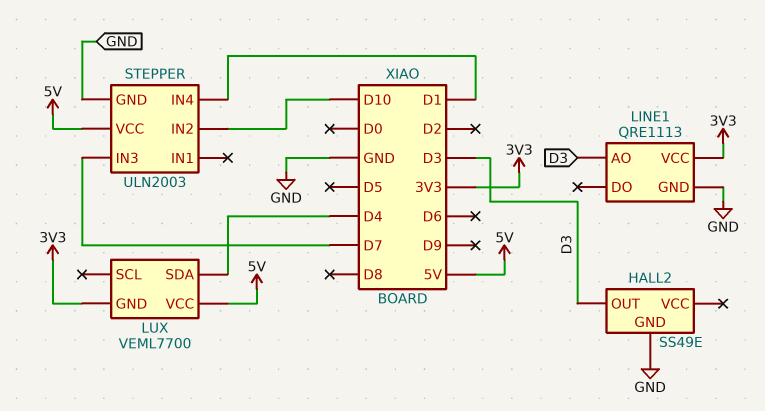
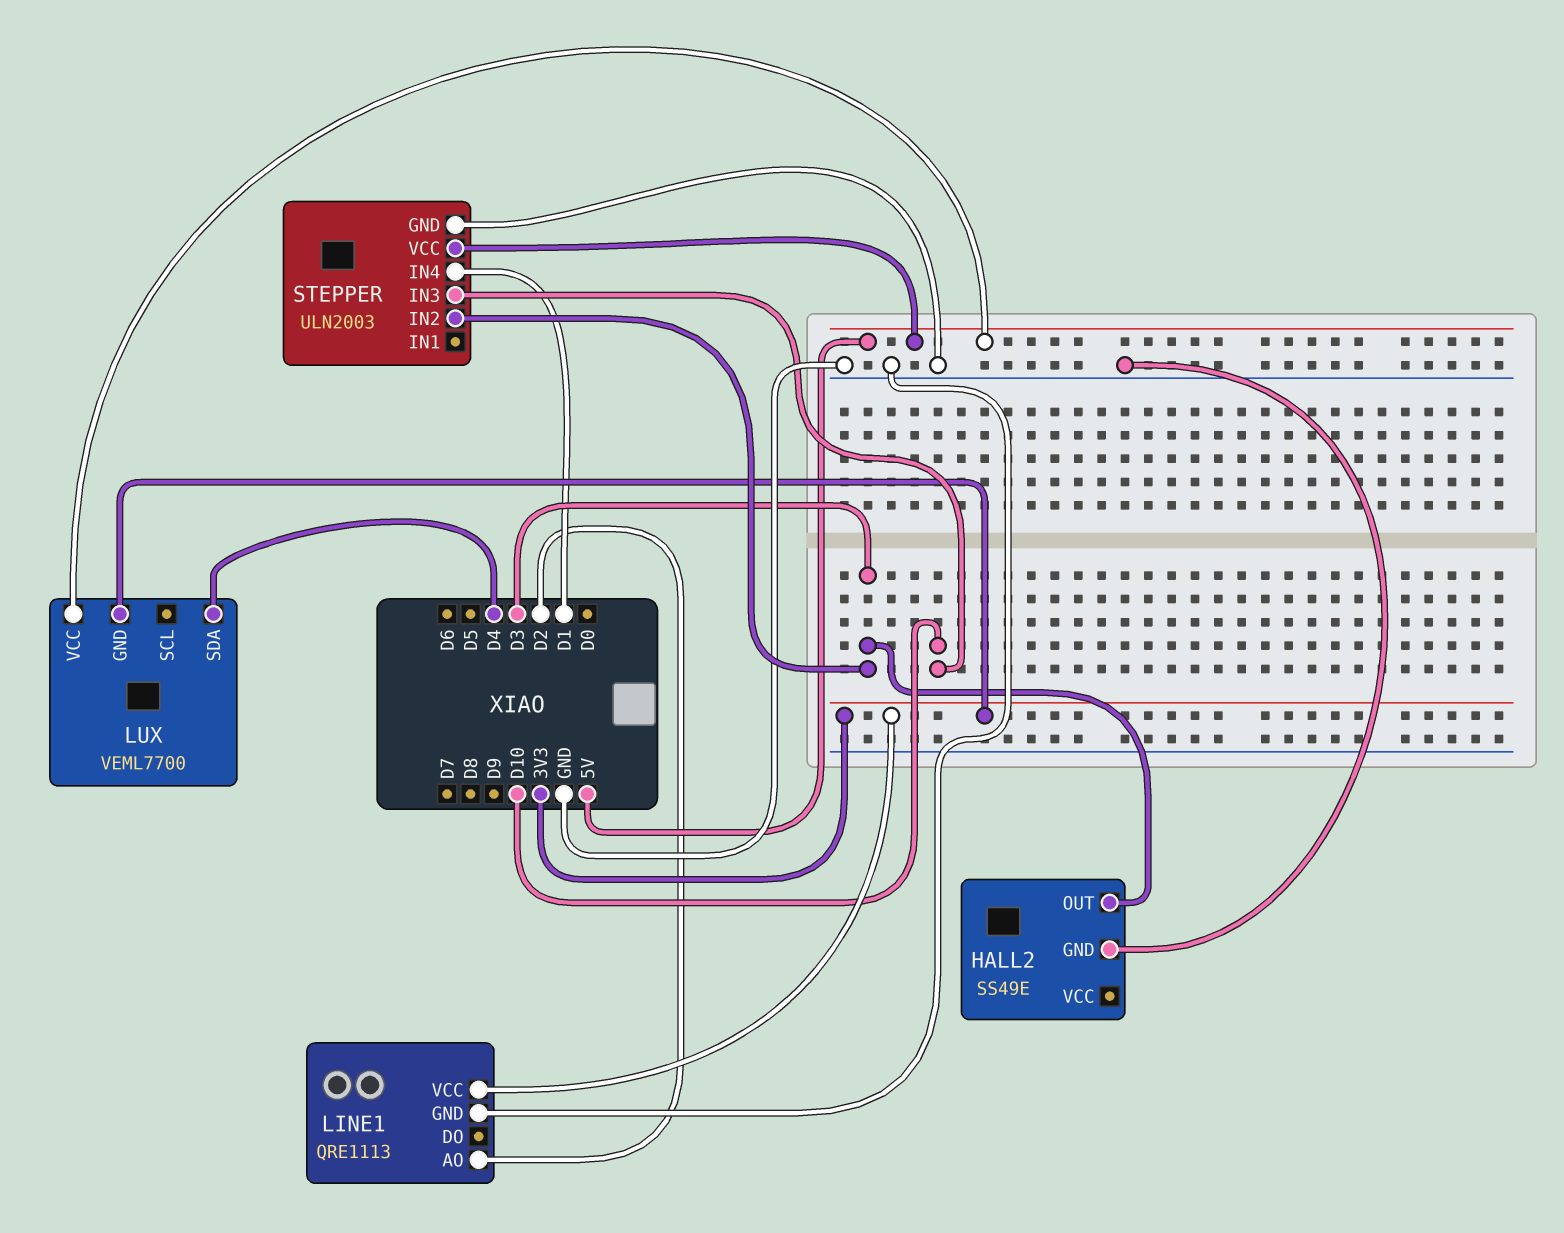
LINE1 pin AO: D3 -> D2
STEPPER pin IN2: D10 -> D3
STEPPER pin IN3: D7 -> D10

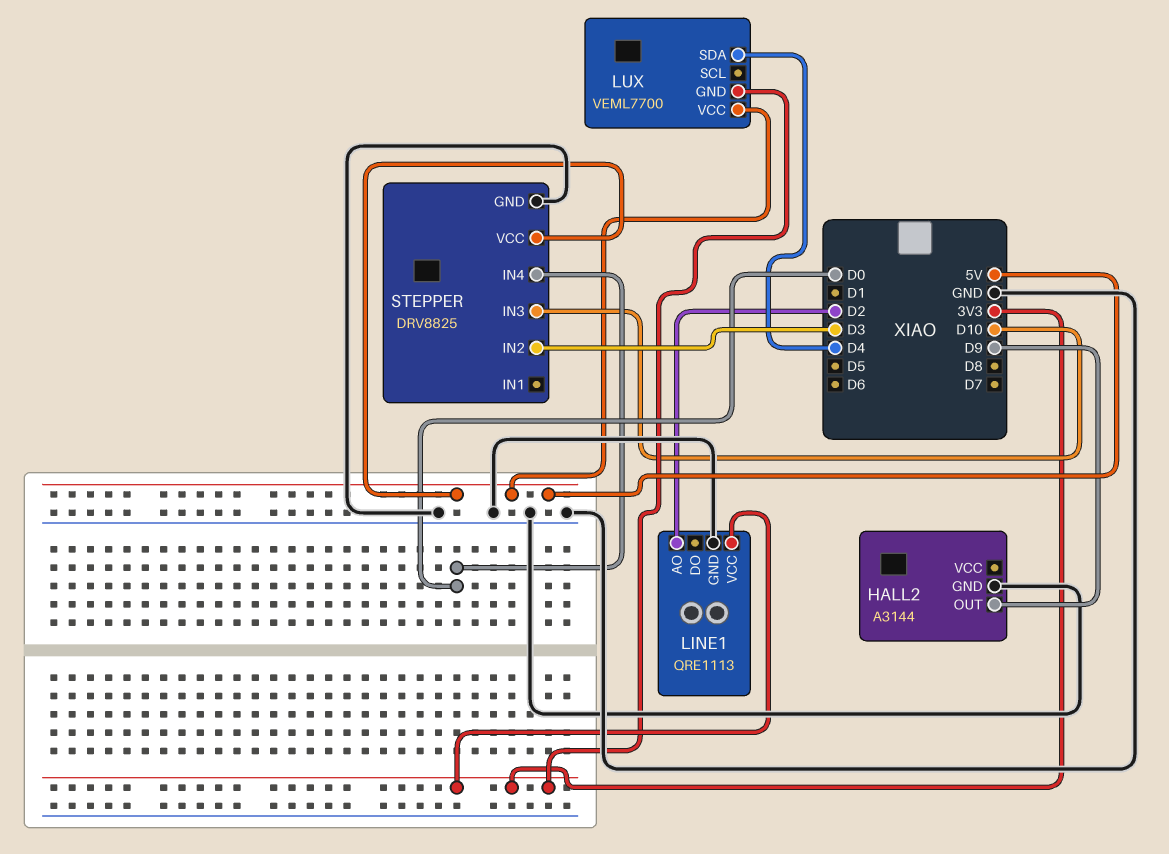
HALL2: SS49E -> A3144
HALL2 pin OUT: D3 -> D9
STEPPER: ULN2003 -> DRV8825
STEPPER pin IN4: D1 -> D0

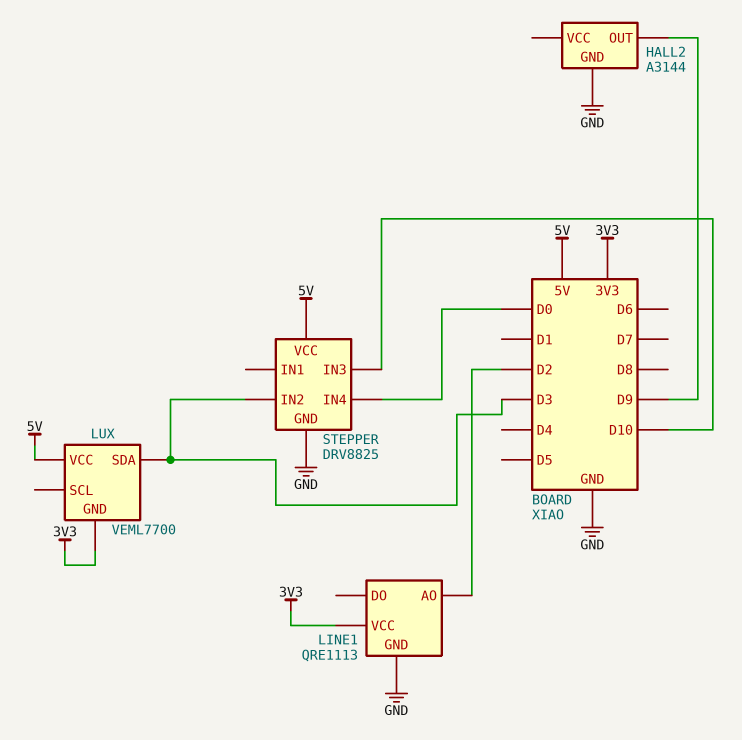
LUX pin SDA: D4 -> D3

